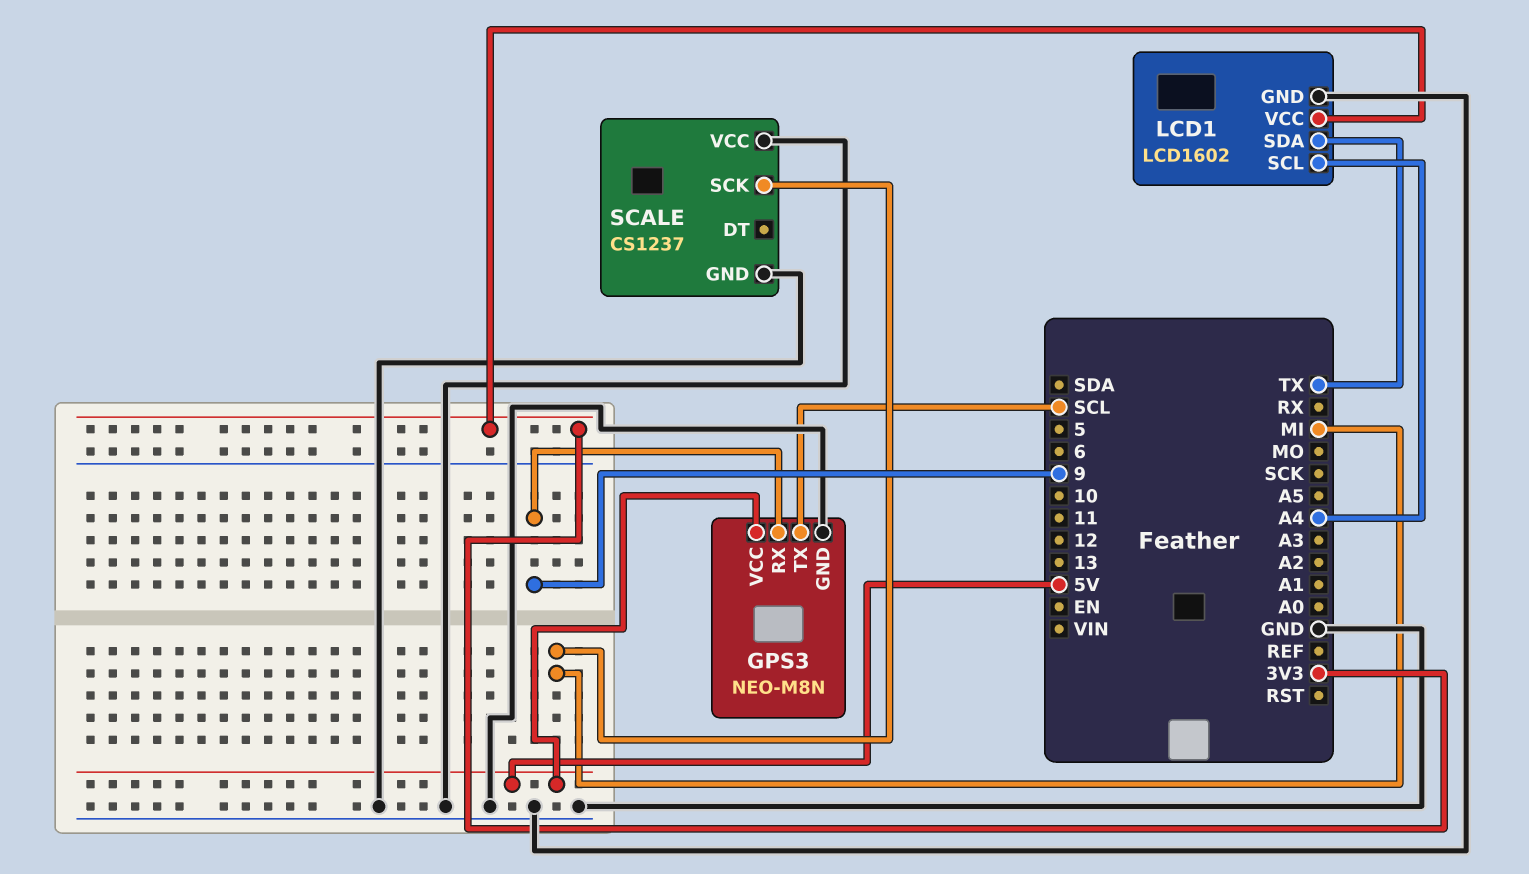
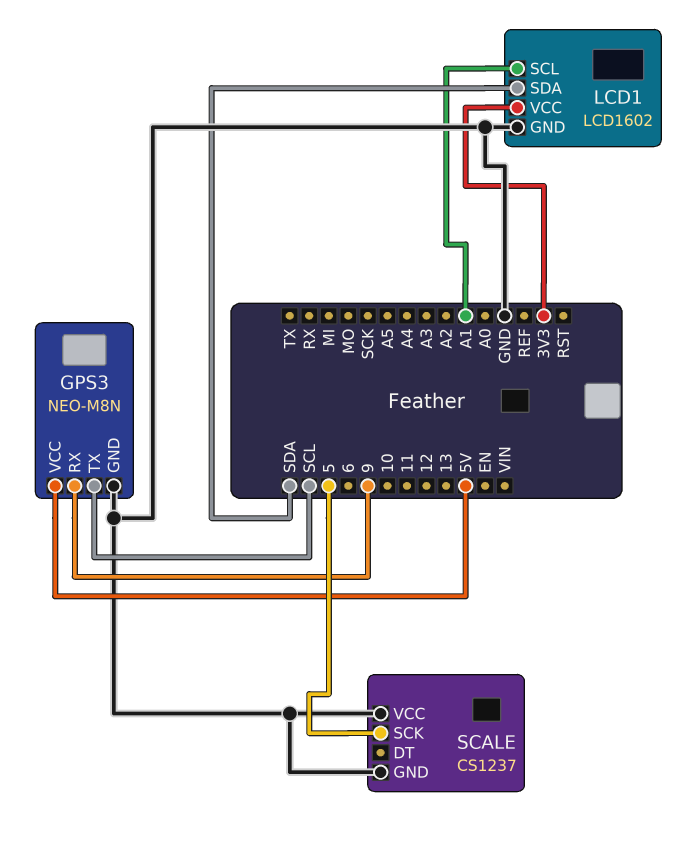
LCD1 pin SCL: A4 -> A1
LCD1 pin SDA: TX -> SDA
SCALE pin SCK: MI -> 5

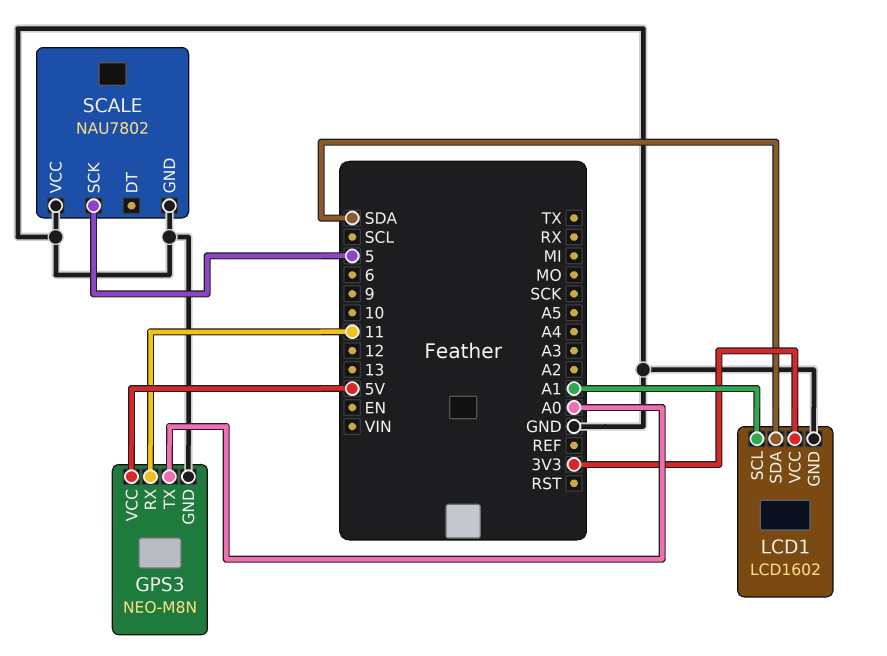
GPS3 pin RX: 9 -> 11
GPS3 pin TX: SCL -> A0
SCALE: CS1237 -> NAU7802

